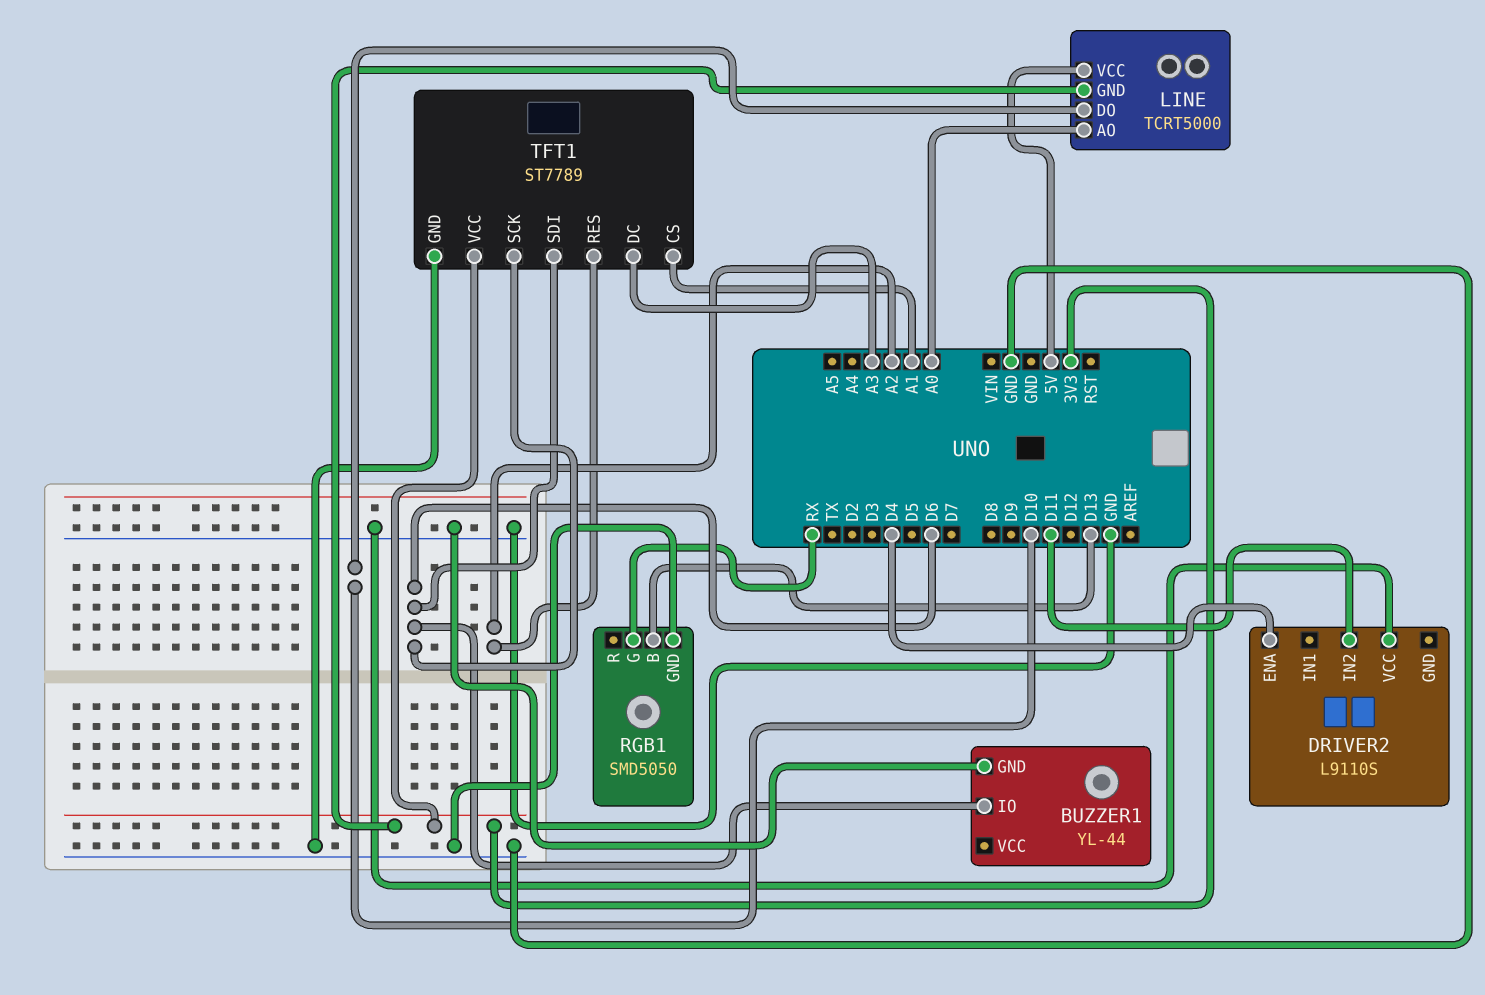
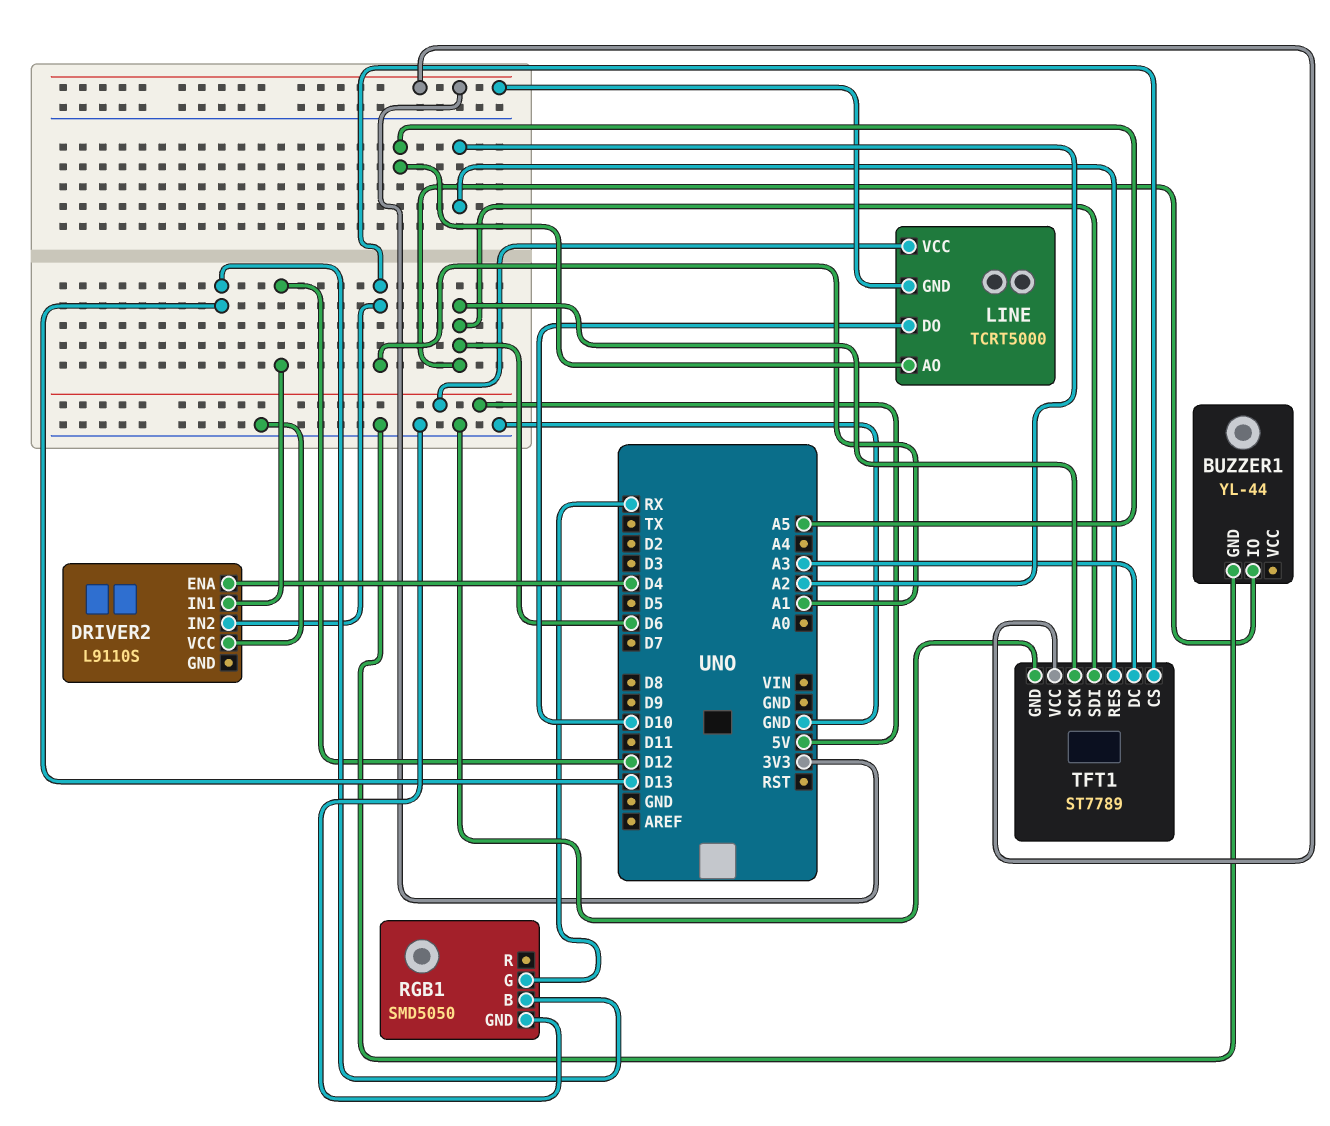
DRIVER2 pin IN1: none -> D12
DRIVER2 pin IN2: D11 -> A1
LINE pin AO: A0 -> A5

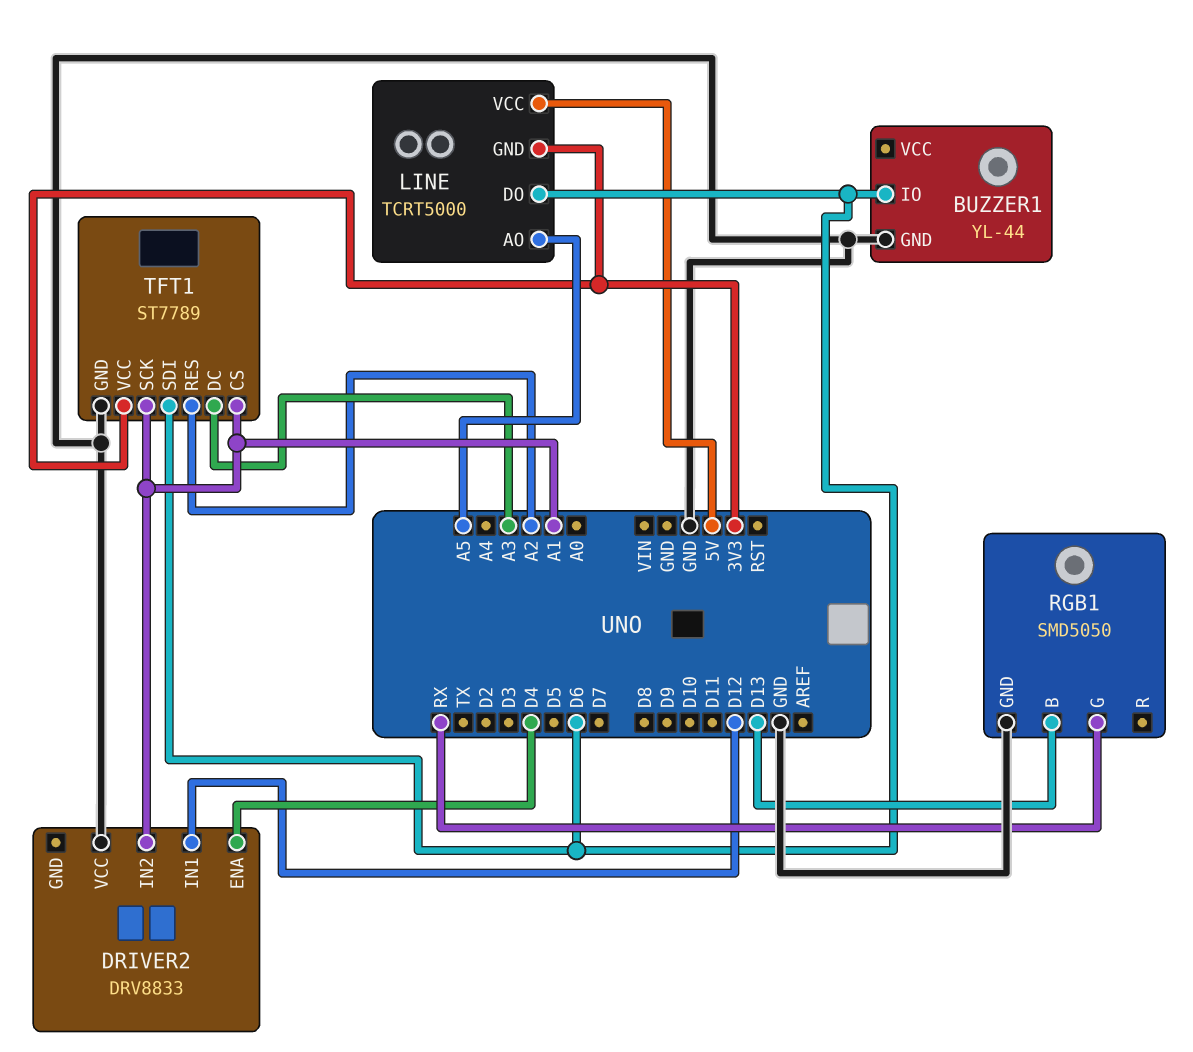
DRIVER2: L9110S -> DRV8833
LINE pin DO: D10 -> D6
TFT1 pin SCK: D6 -> A1

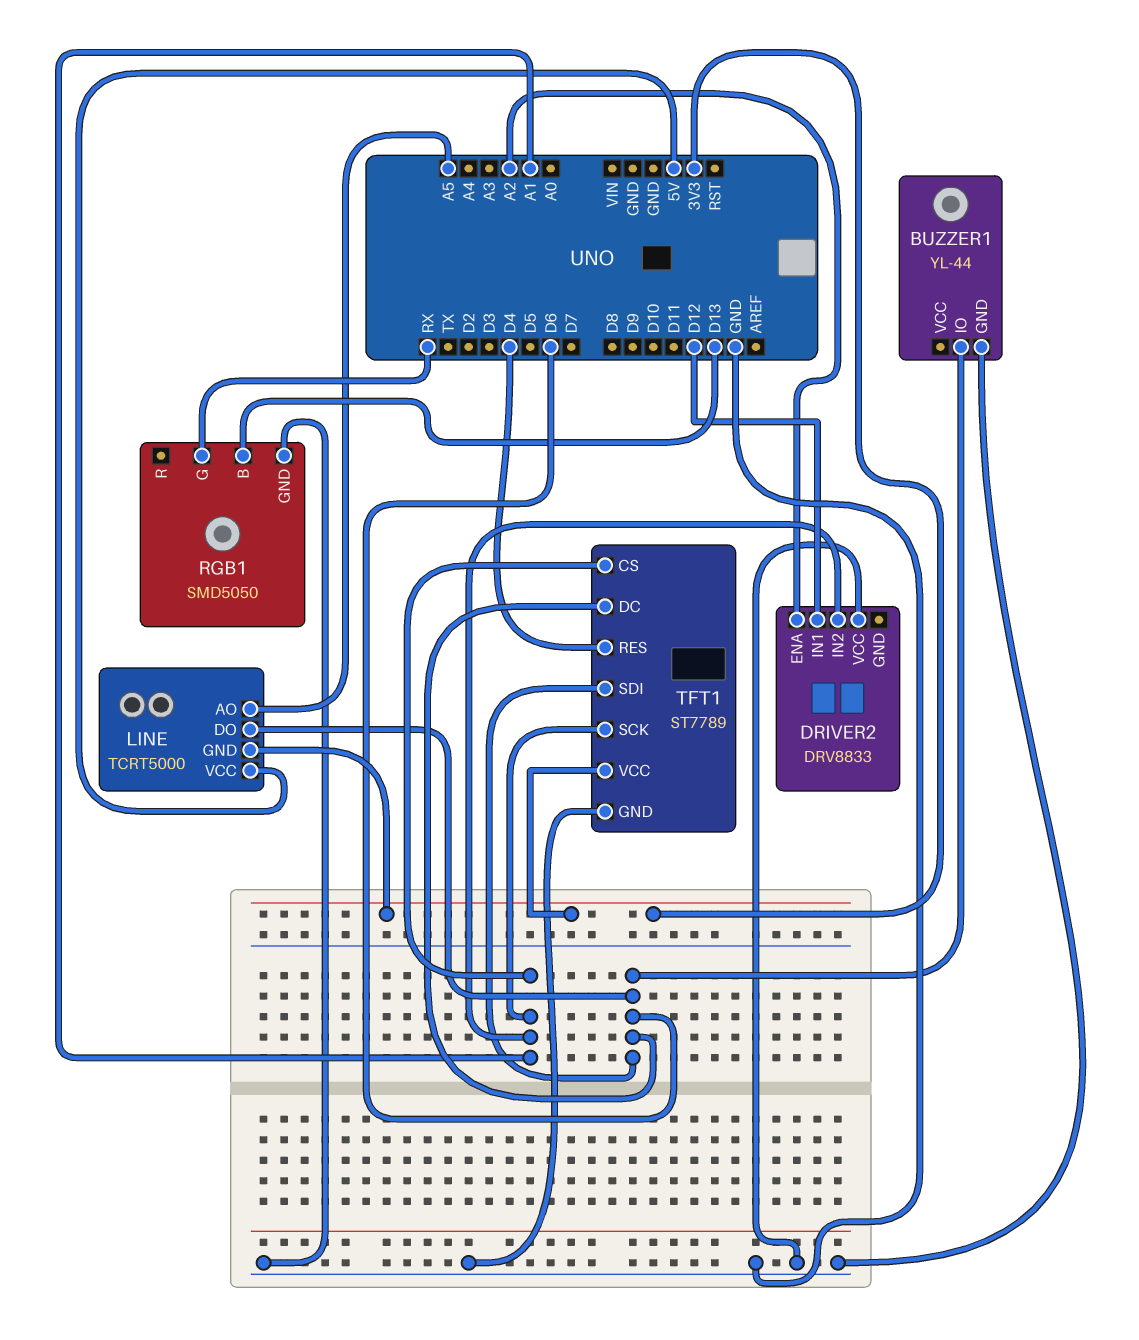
DRIVER2 pin ENA: D4 -> A2
TFT1 pin DC: A3 -> D6
TFT1 pin RES: A2 -> D4

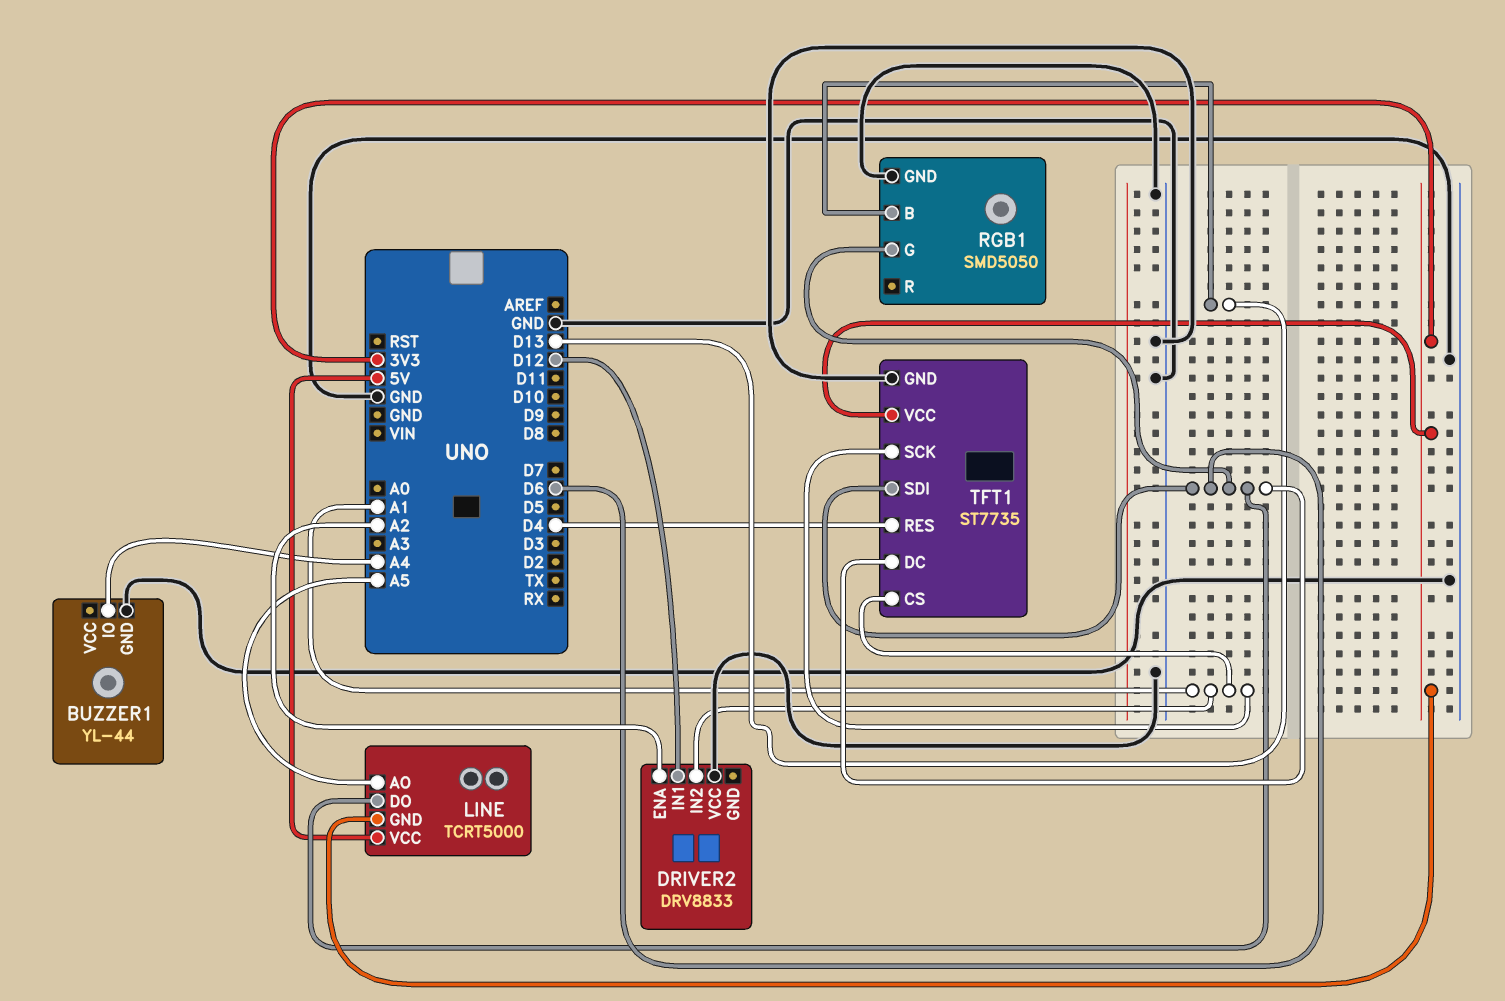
BUZZER1 pin IO: D6 -> A4
RGB1 pin G: RX -> D6
TFT1: ST7789 -> ST7735

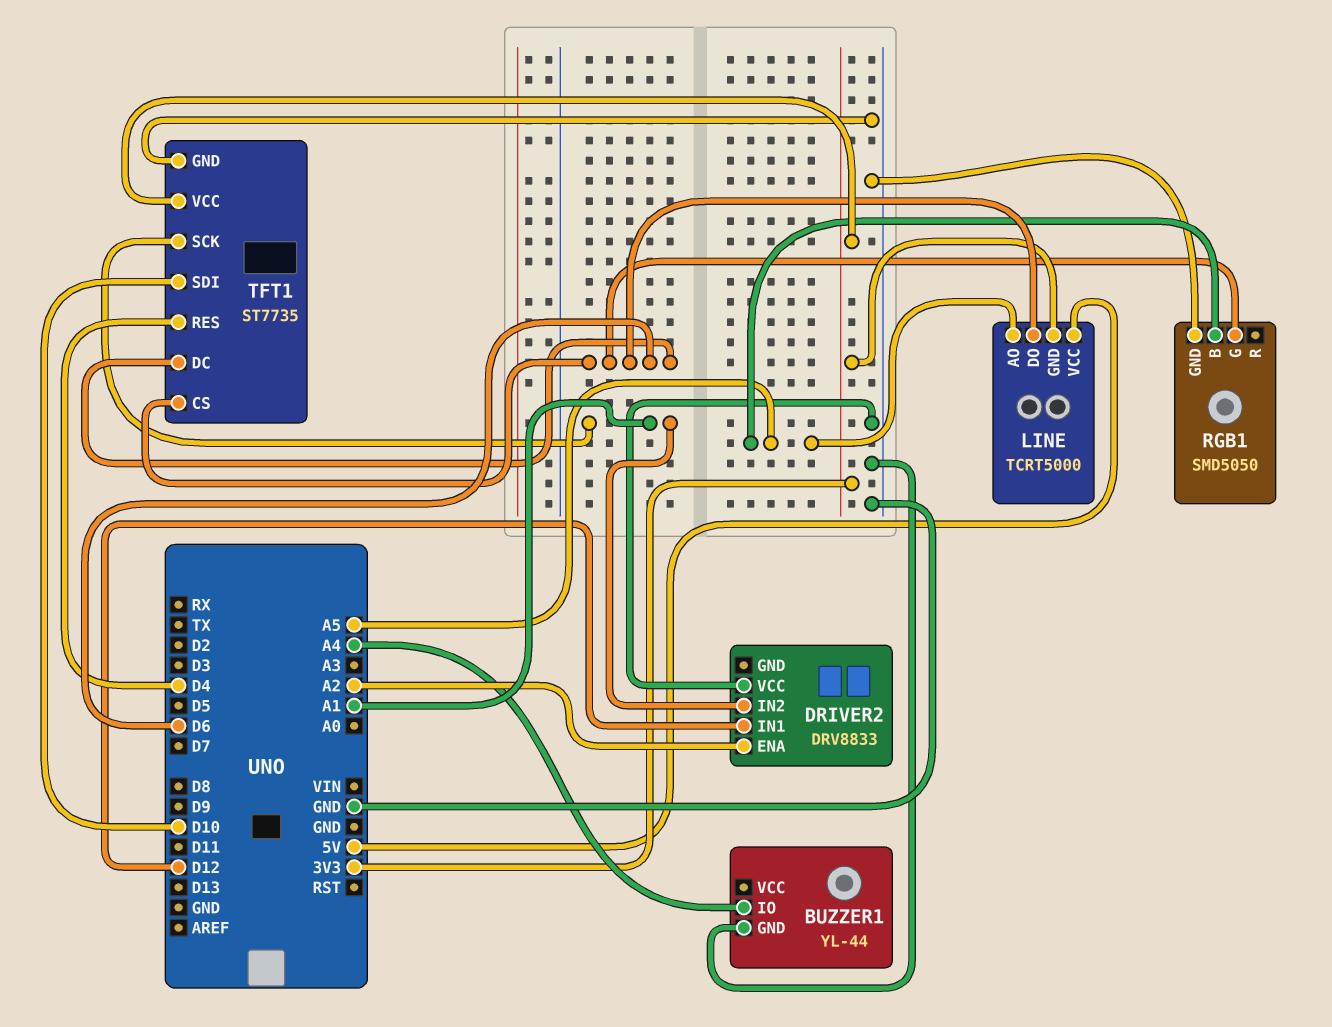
RGB1 pin B: D13 -> A5
TFT1 pin CS: A1 -> D6
TFT1 pin SDI: D6 -> D10

